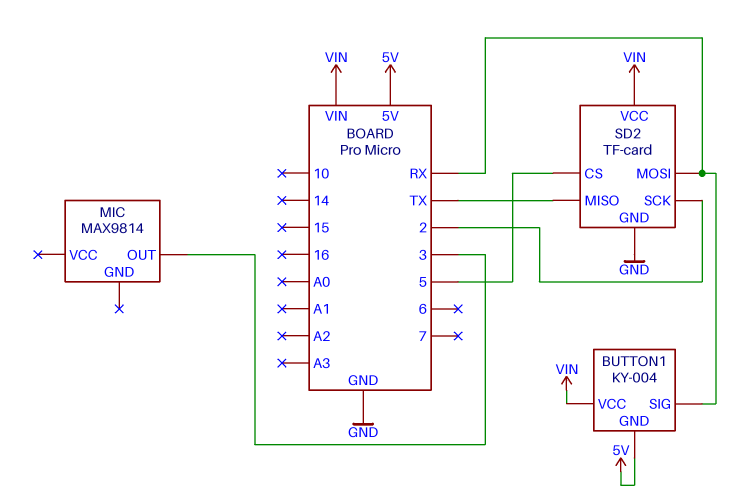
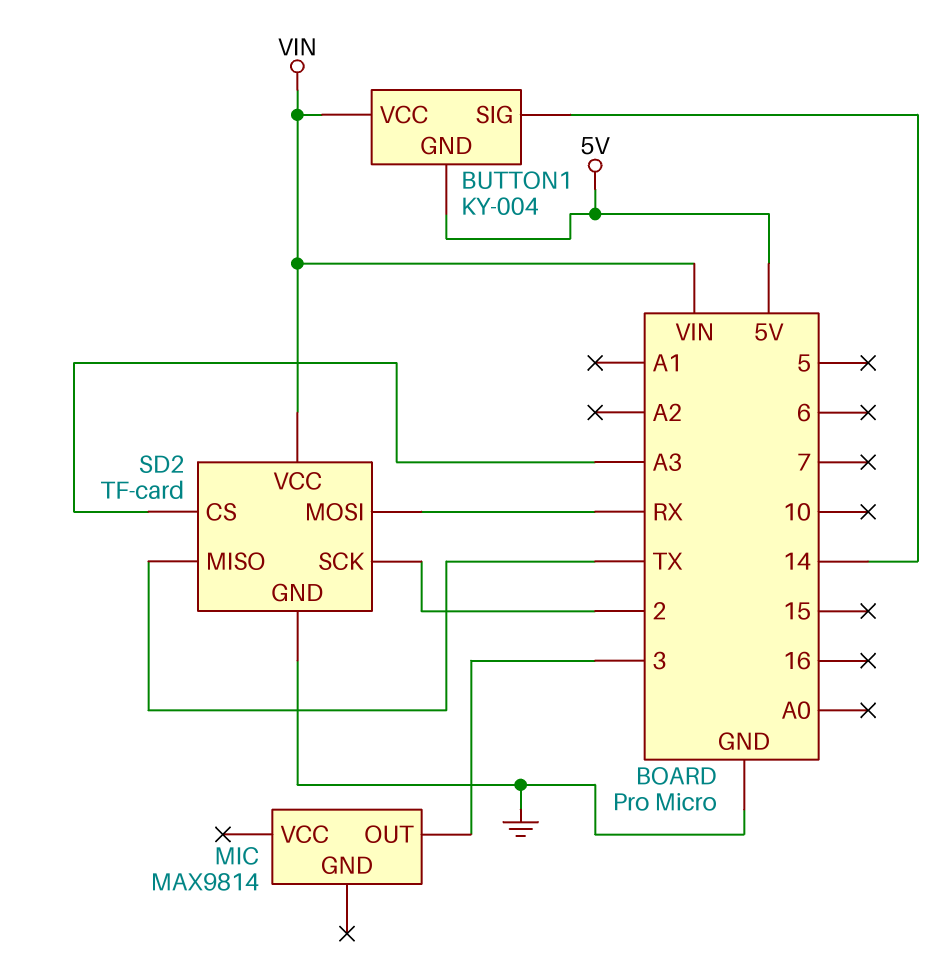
BUTTON1 pin SIG: RX -> 14
SD2 pin CS: 5 -> A3

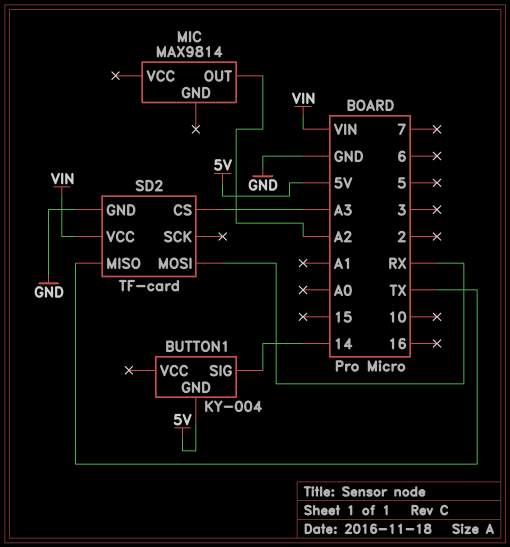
BUTTON1 pin VCC: VIN -> none
MIC pin OUT: 3 -> A2
SD2 pin SCK: 2 -> none

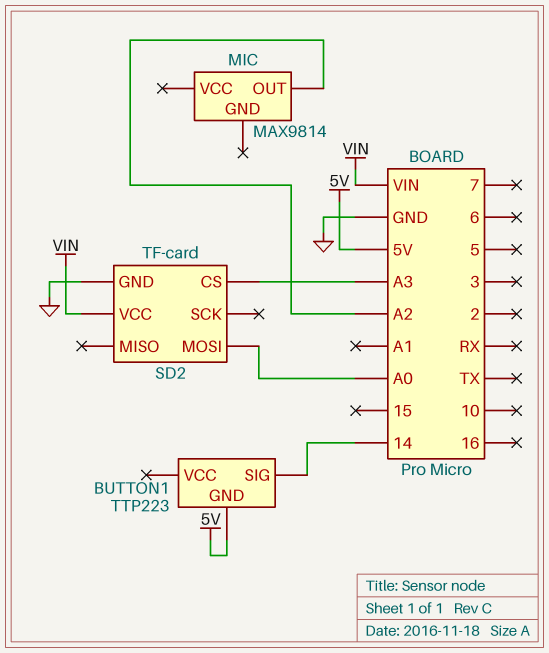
BUTTON1: KY-004 -> TTP223
SD2 pin MISO: TX -> none
SD2 pin MOSI: RX -> A0

